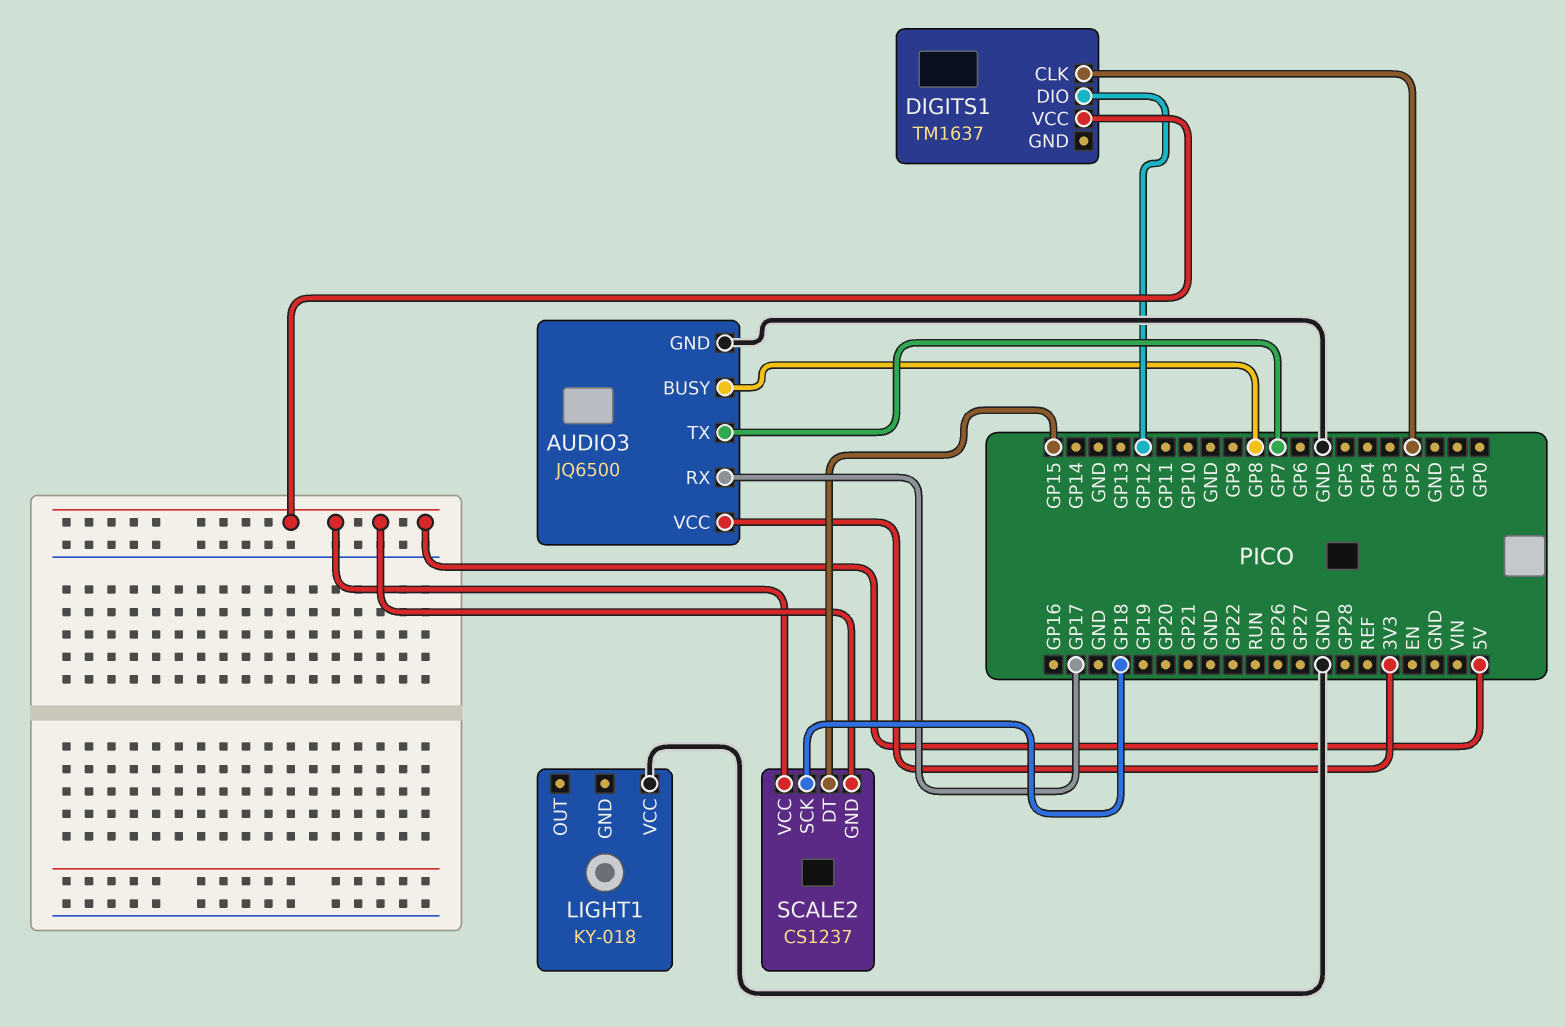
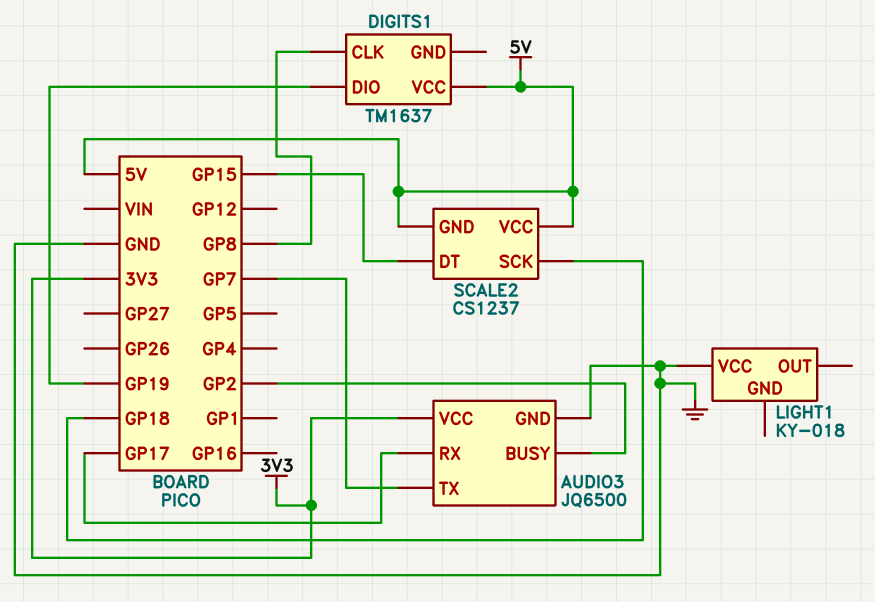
AUDIO3 pin BUSY: GP8 -> GP2
DIGITS1 pin CLK: GP2 -> GP8
DIGITS1 pin DIO: GP12 -> GP19

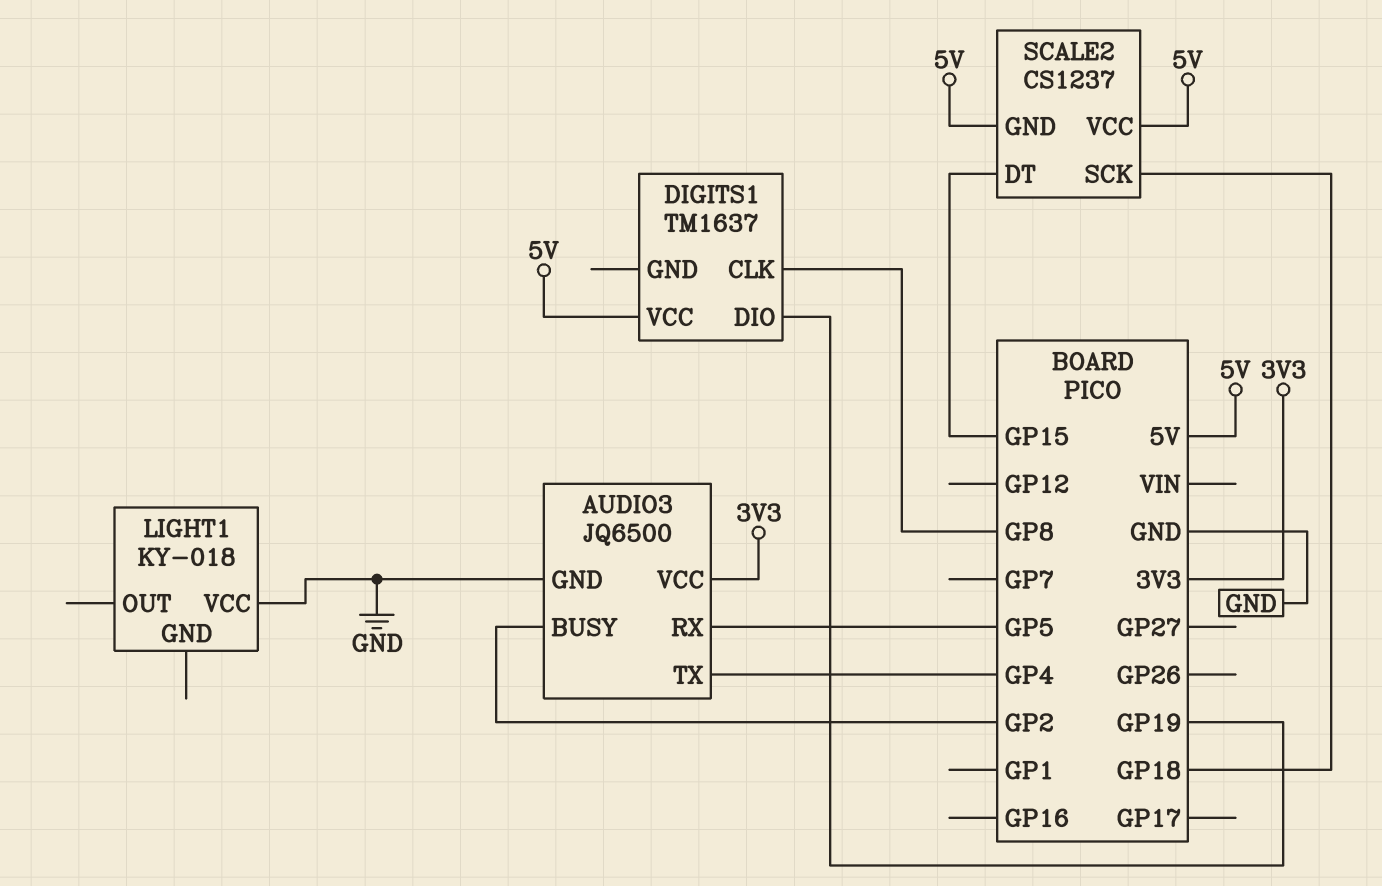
AUDIO3 pin RX: GP17 -> GP5
AUDIO3 pin TX: GP7 -> GP4

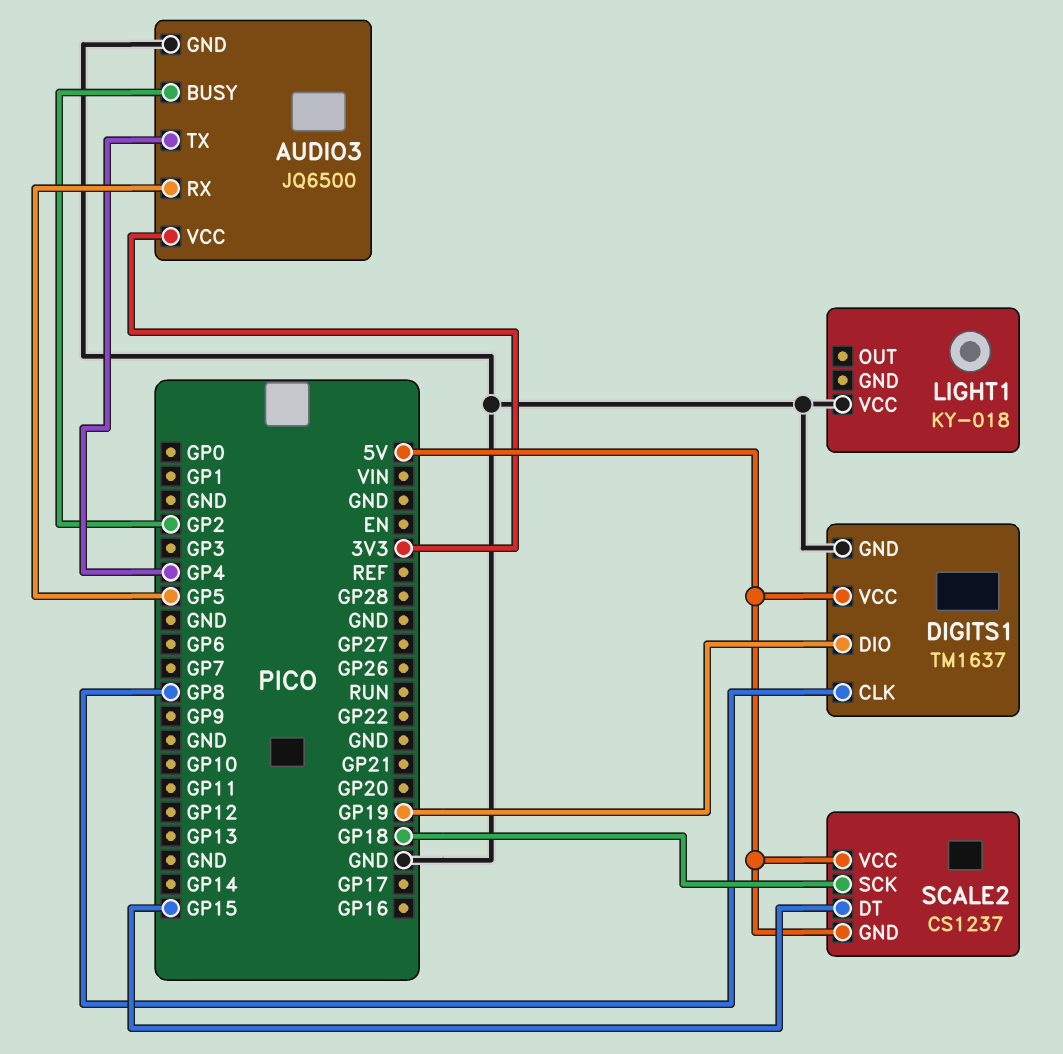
DIGITS1 pin GND: none -> GND

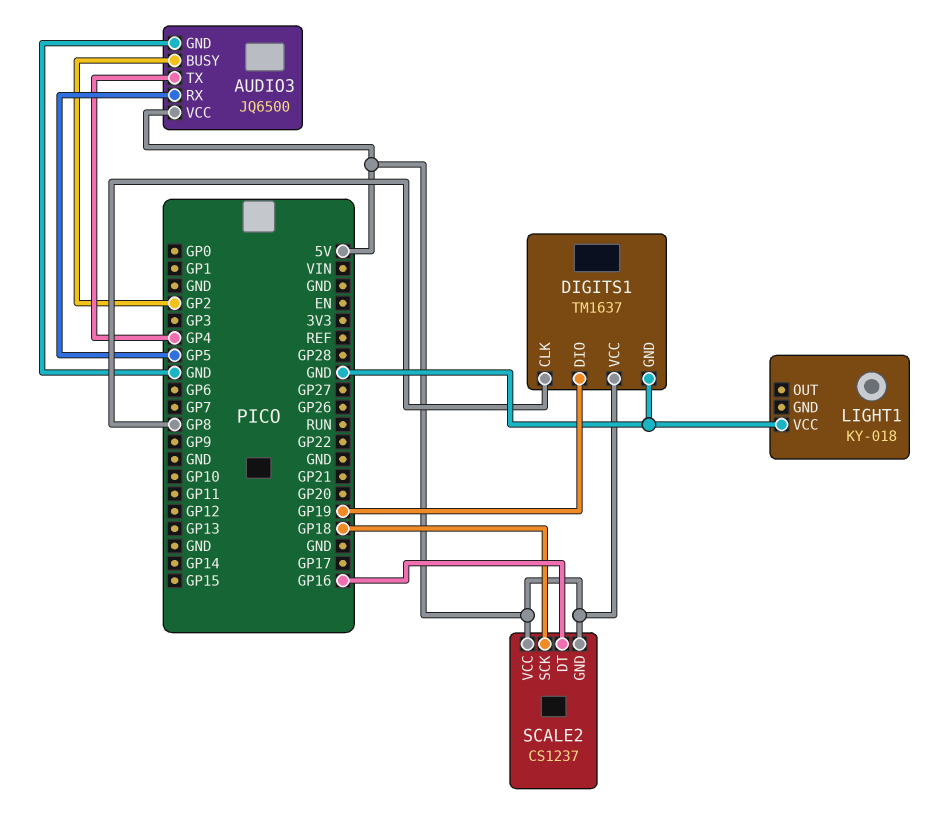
AUDIO3 pin VCC: 3V3 -> 5V
SCALE2 pin DT: GP15 -> GP16

